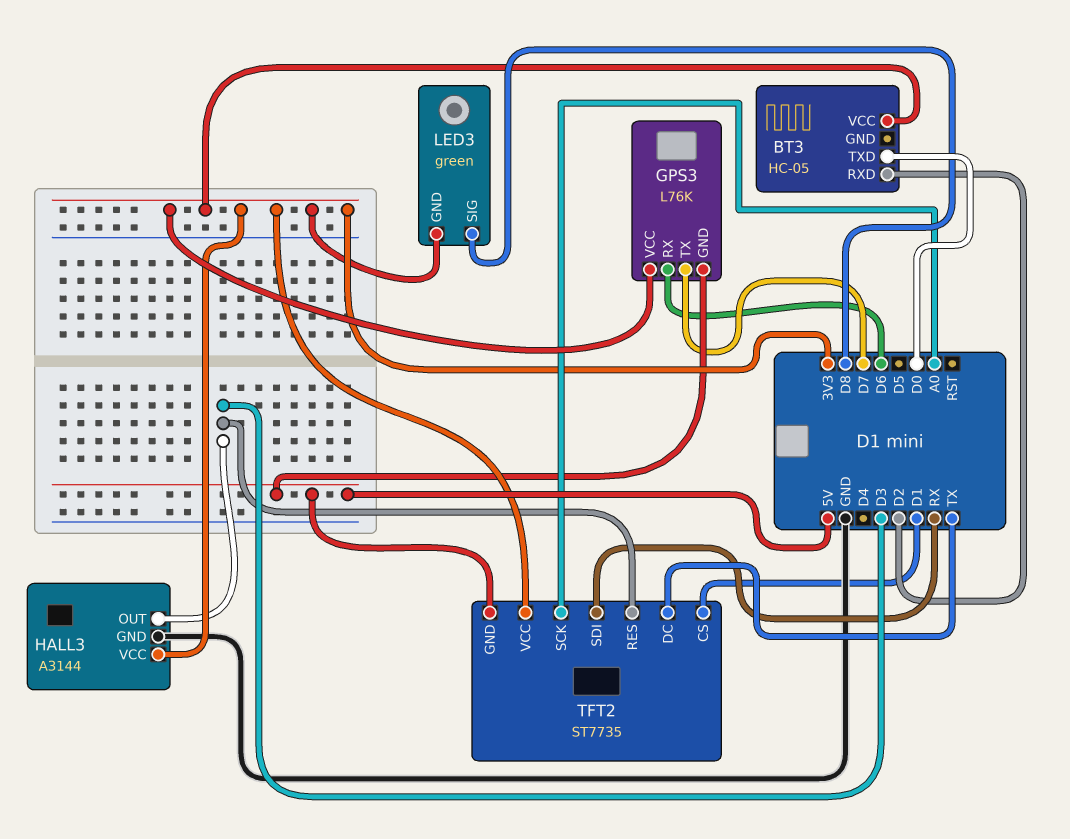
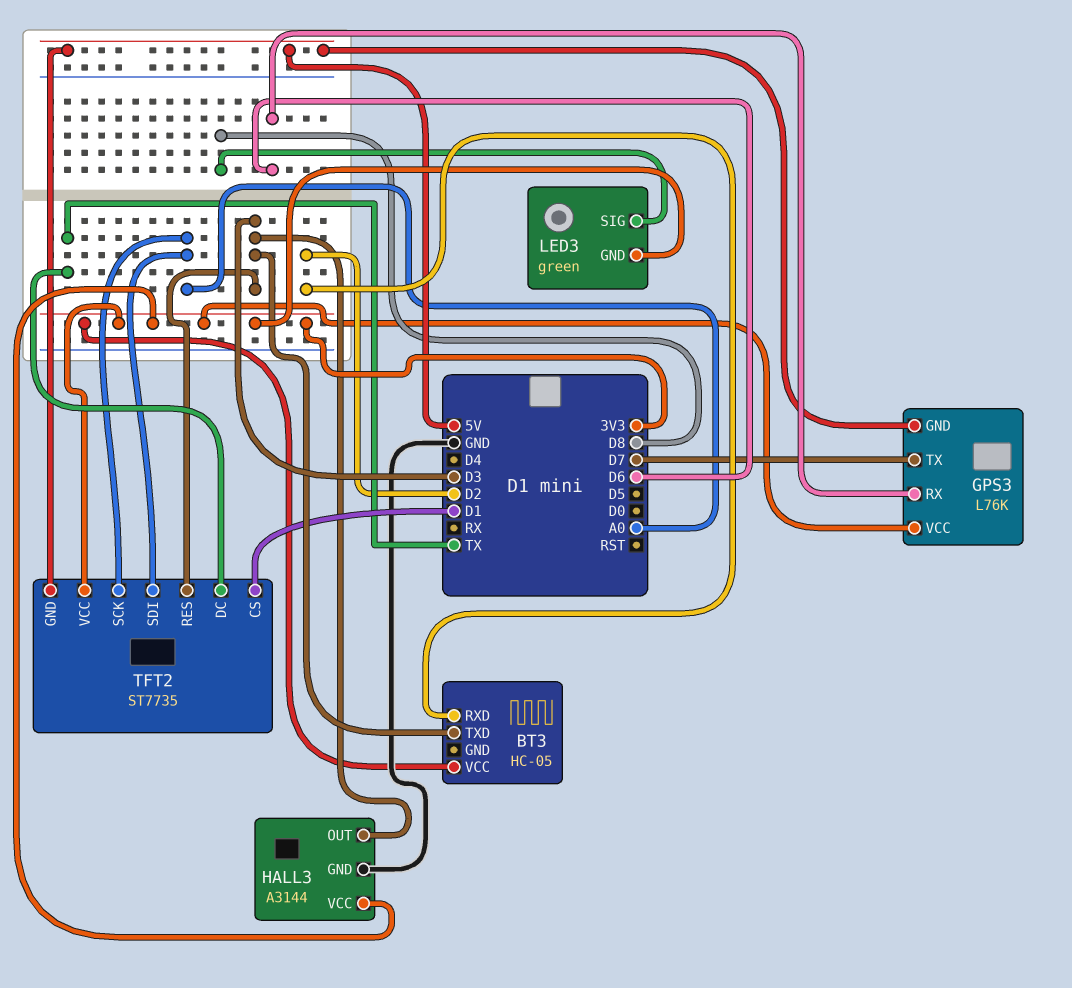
BT3 pin TXD: D0 -> D3
TFT2 pin SDI: RX -> A0

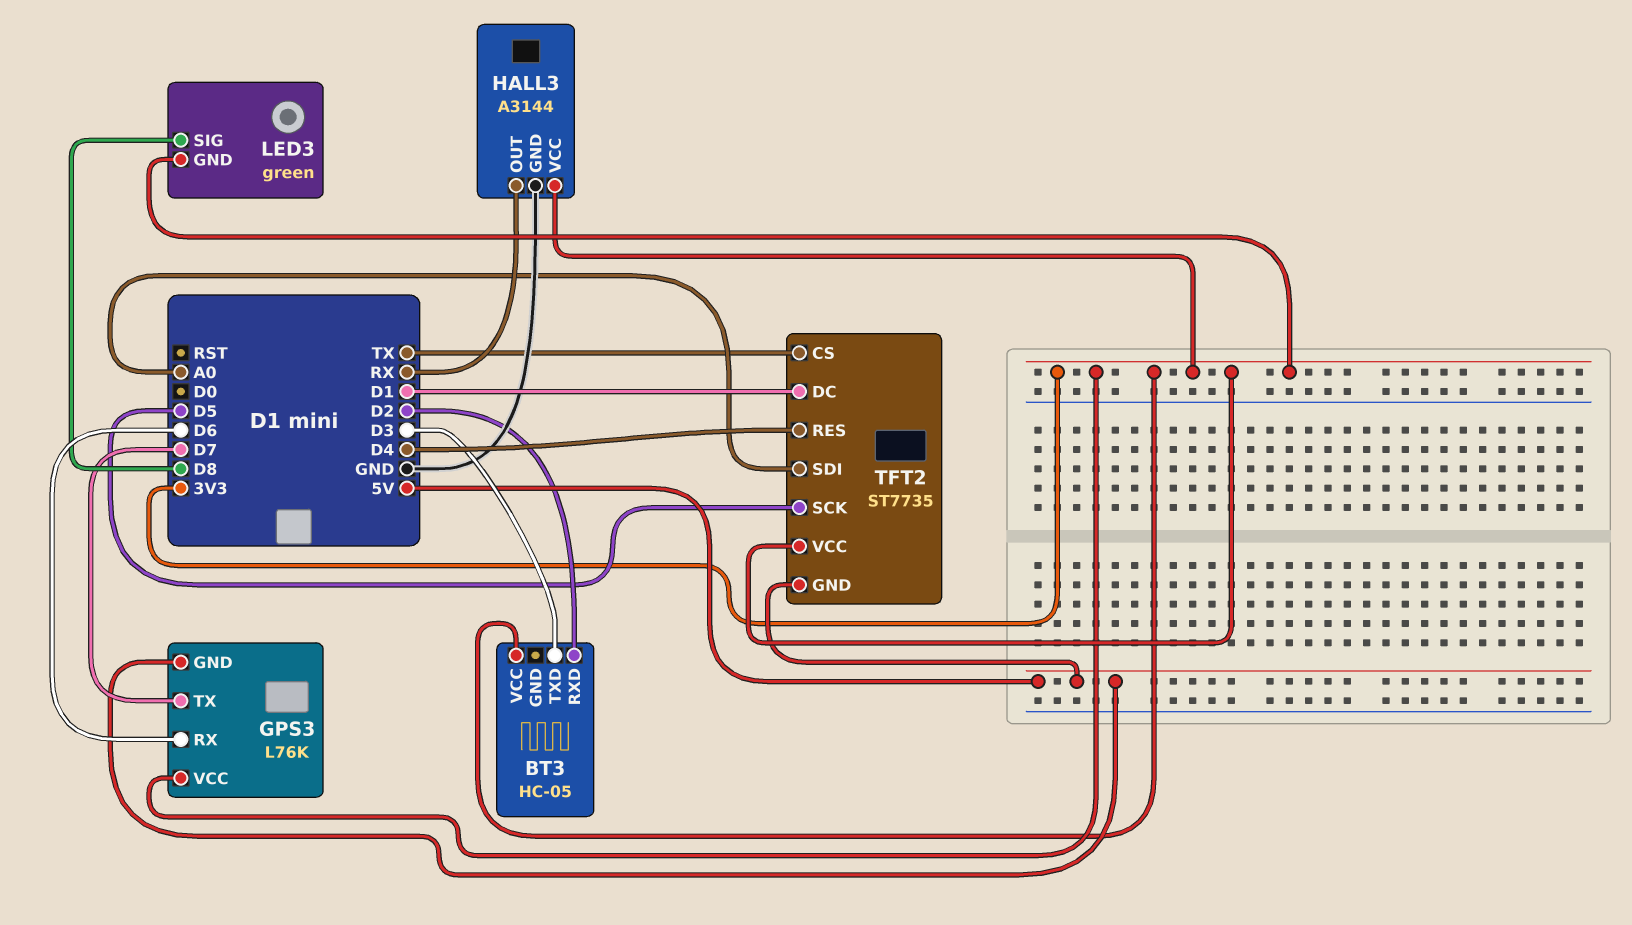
HALL3 pin OUT: D3 -> RX
TFT2 pin CS: D1 -> TX
TFT2 pin DC: TX -> D1
TFT2 pin RES: D3 -> D4
TFT2 pin SCK: A0 -> D5

